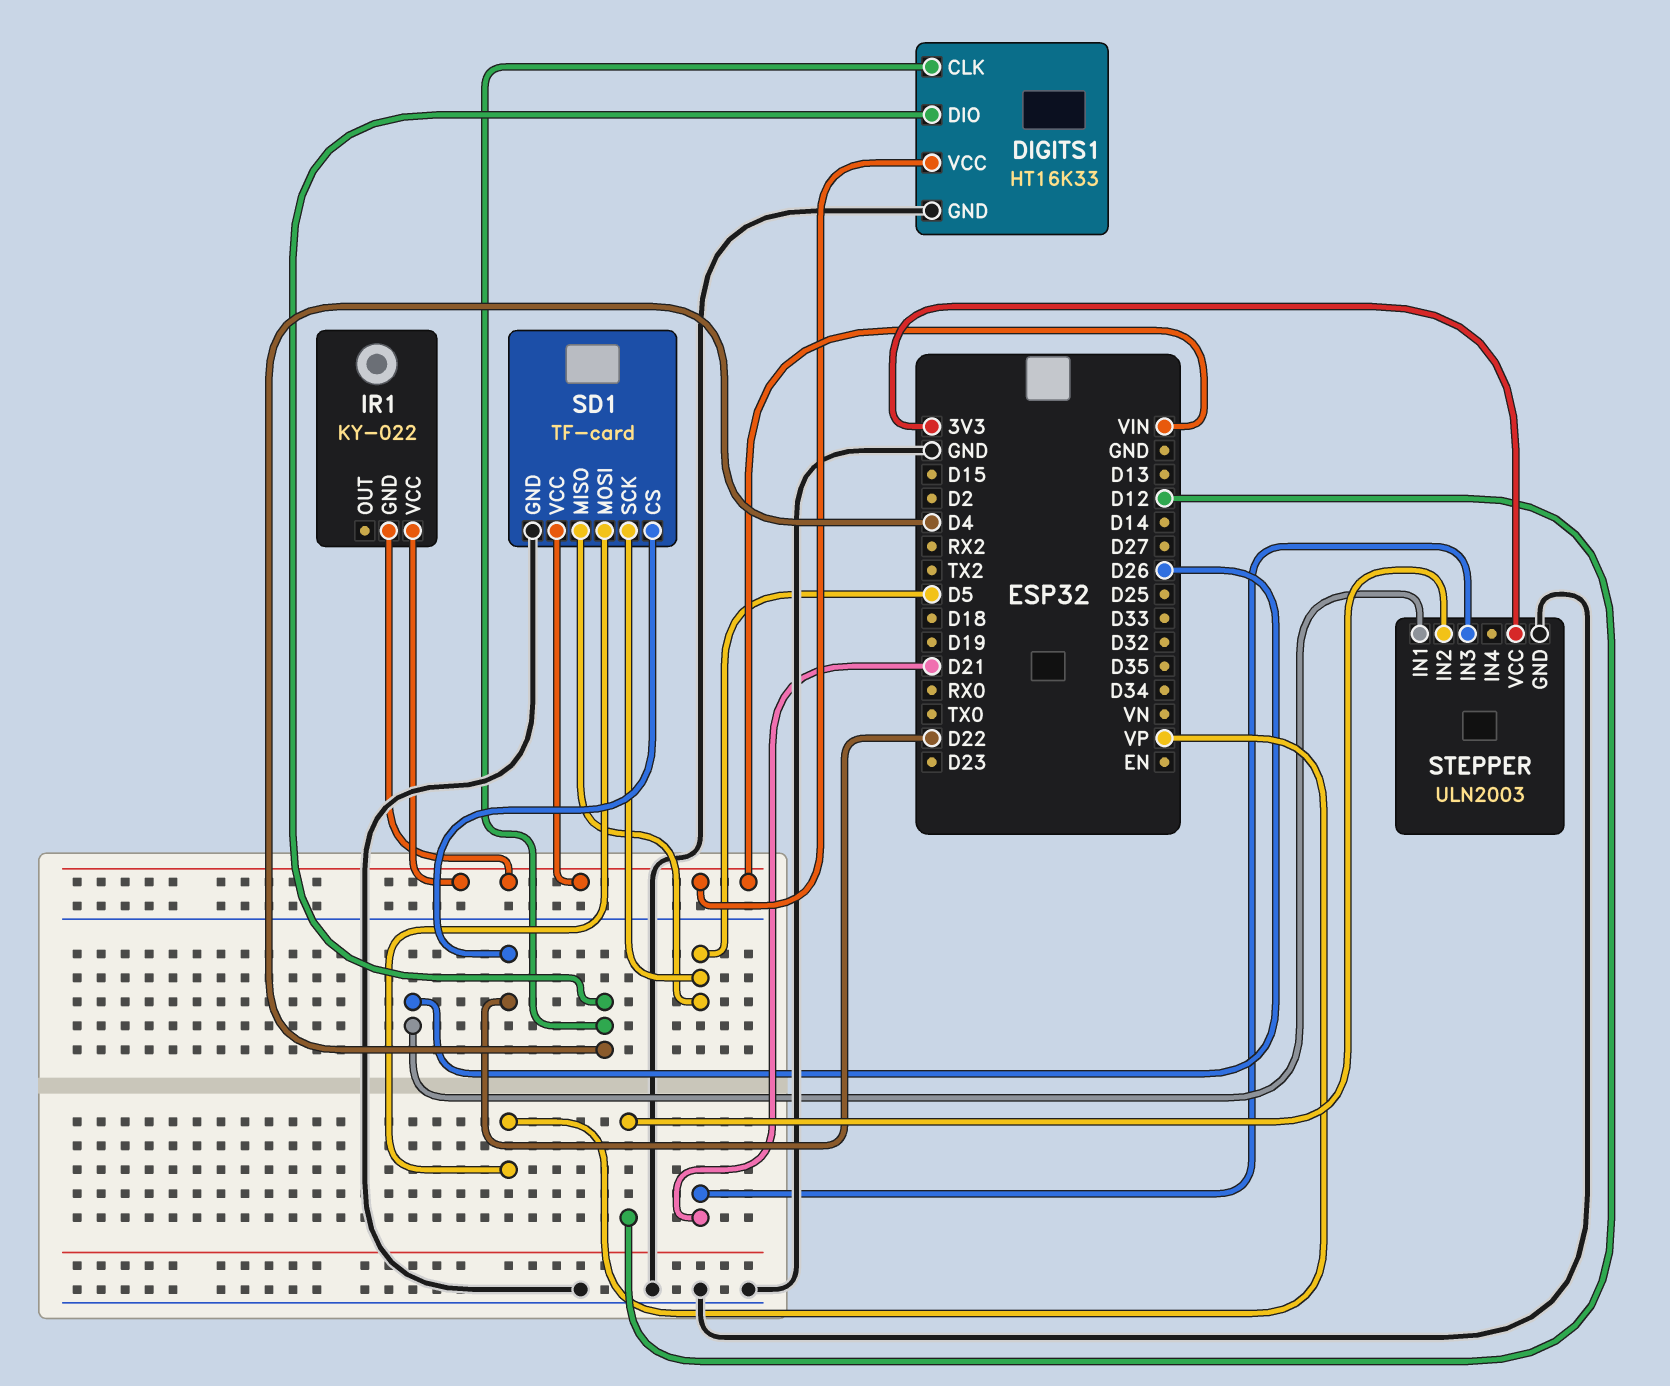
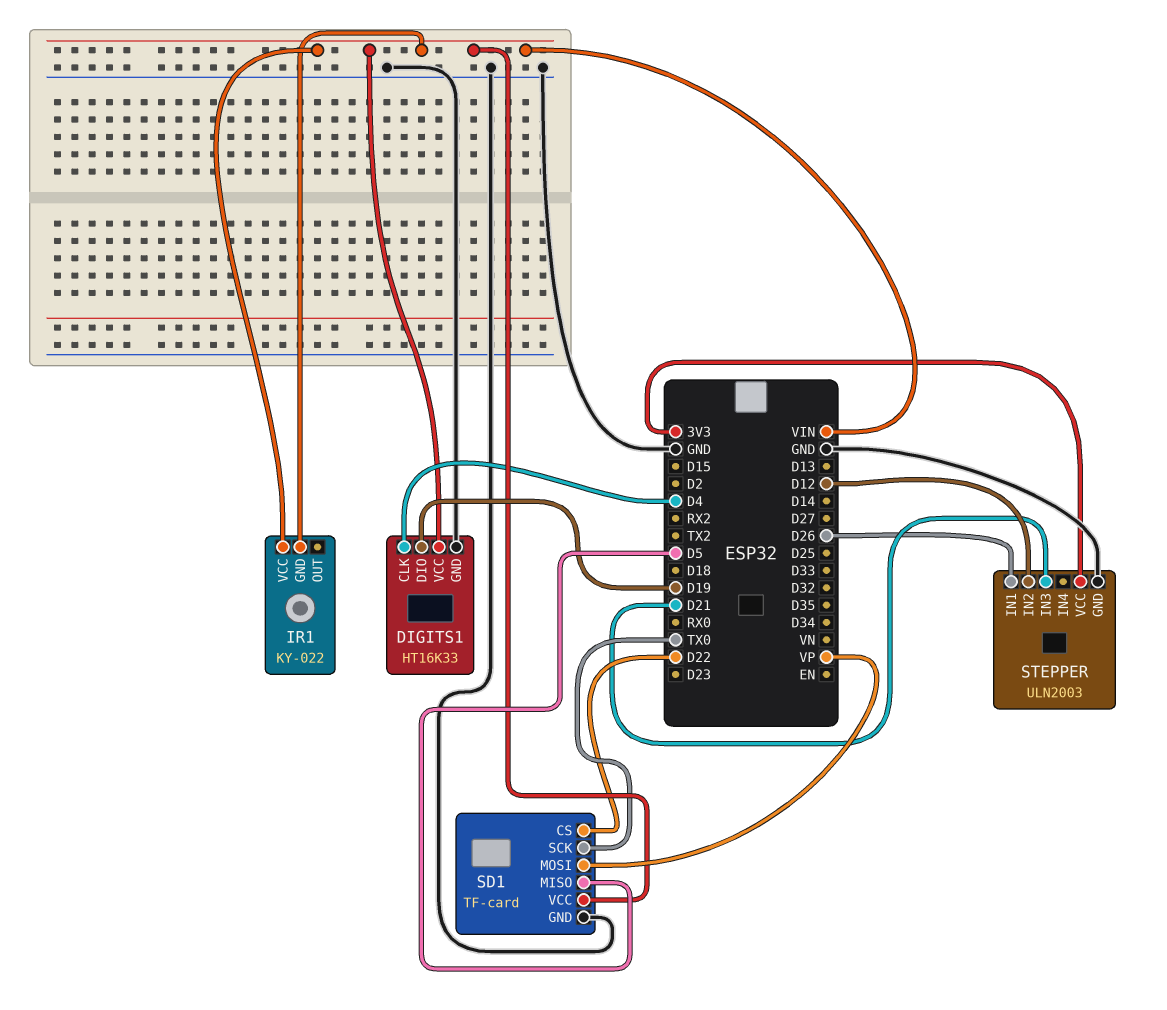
DIGITS1 pin DIO: D4 -> D19
SD1 pin SCK: D5 -> TX0

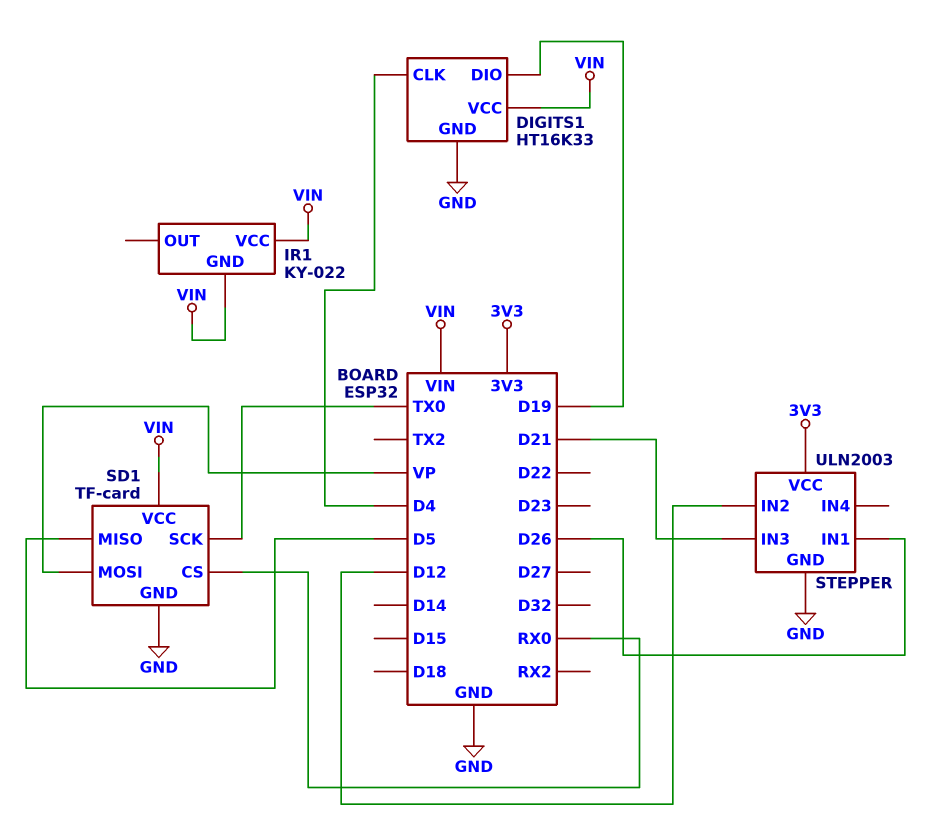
SD1 pin CS: D22 -> RX0

